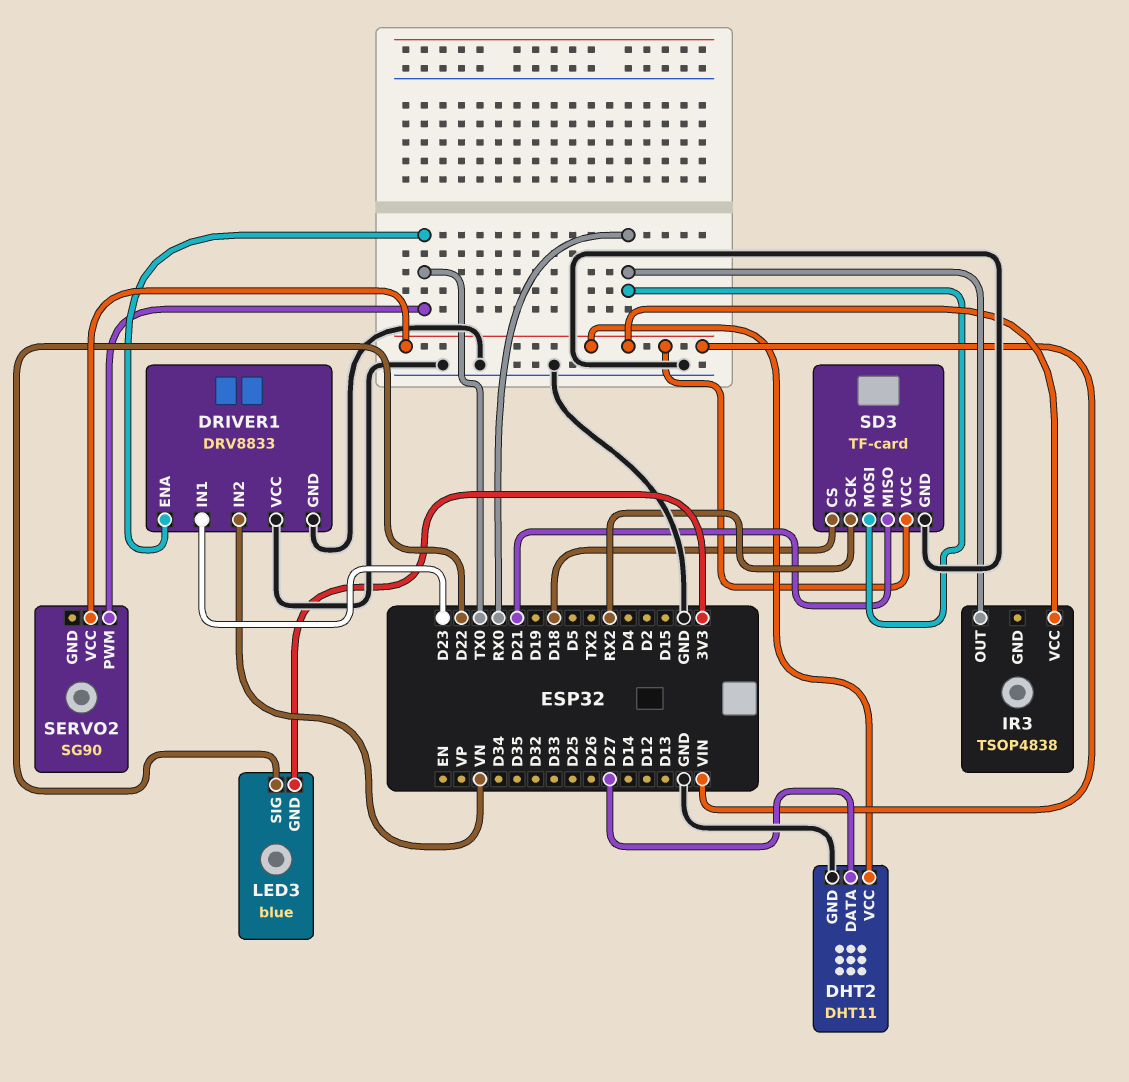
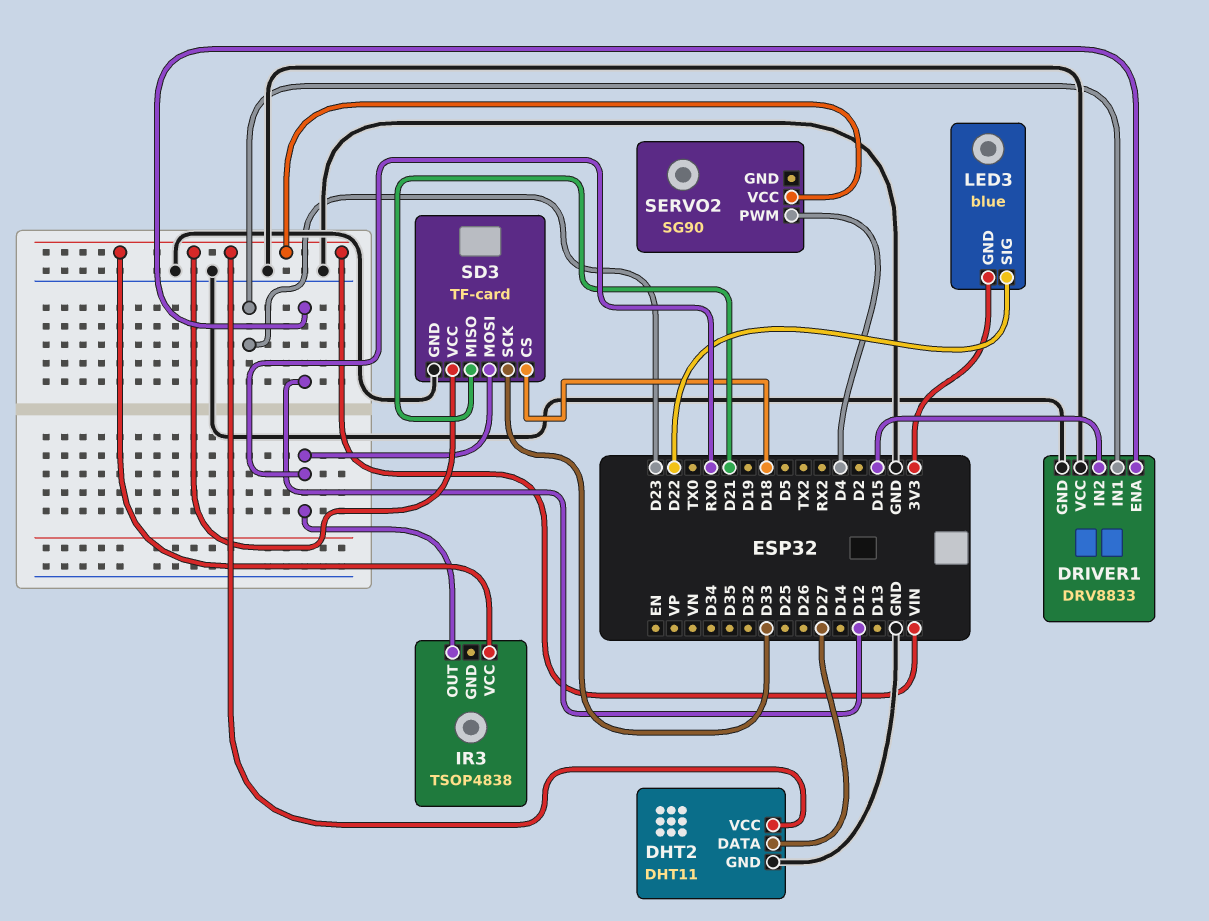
DRIVER1 pin ENA: TX0 -> D12
DRIVER1 pin IN2: VN -> D15
SD3 pin SCK: RX2 -> D33
SERVO2 pin PWM: TX0 -> D4

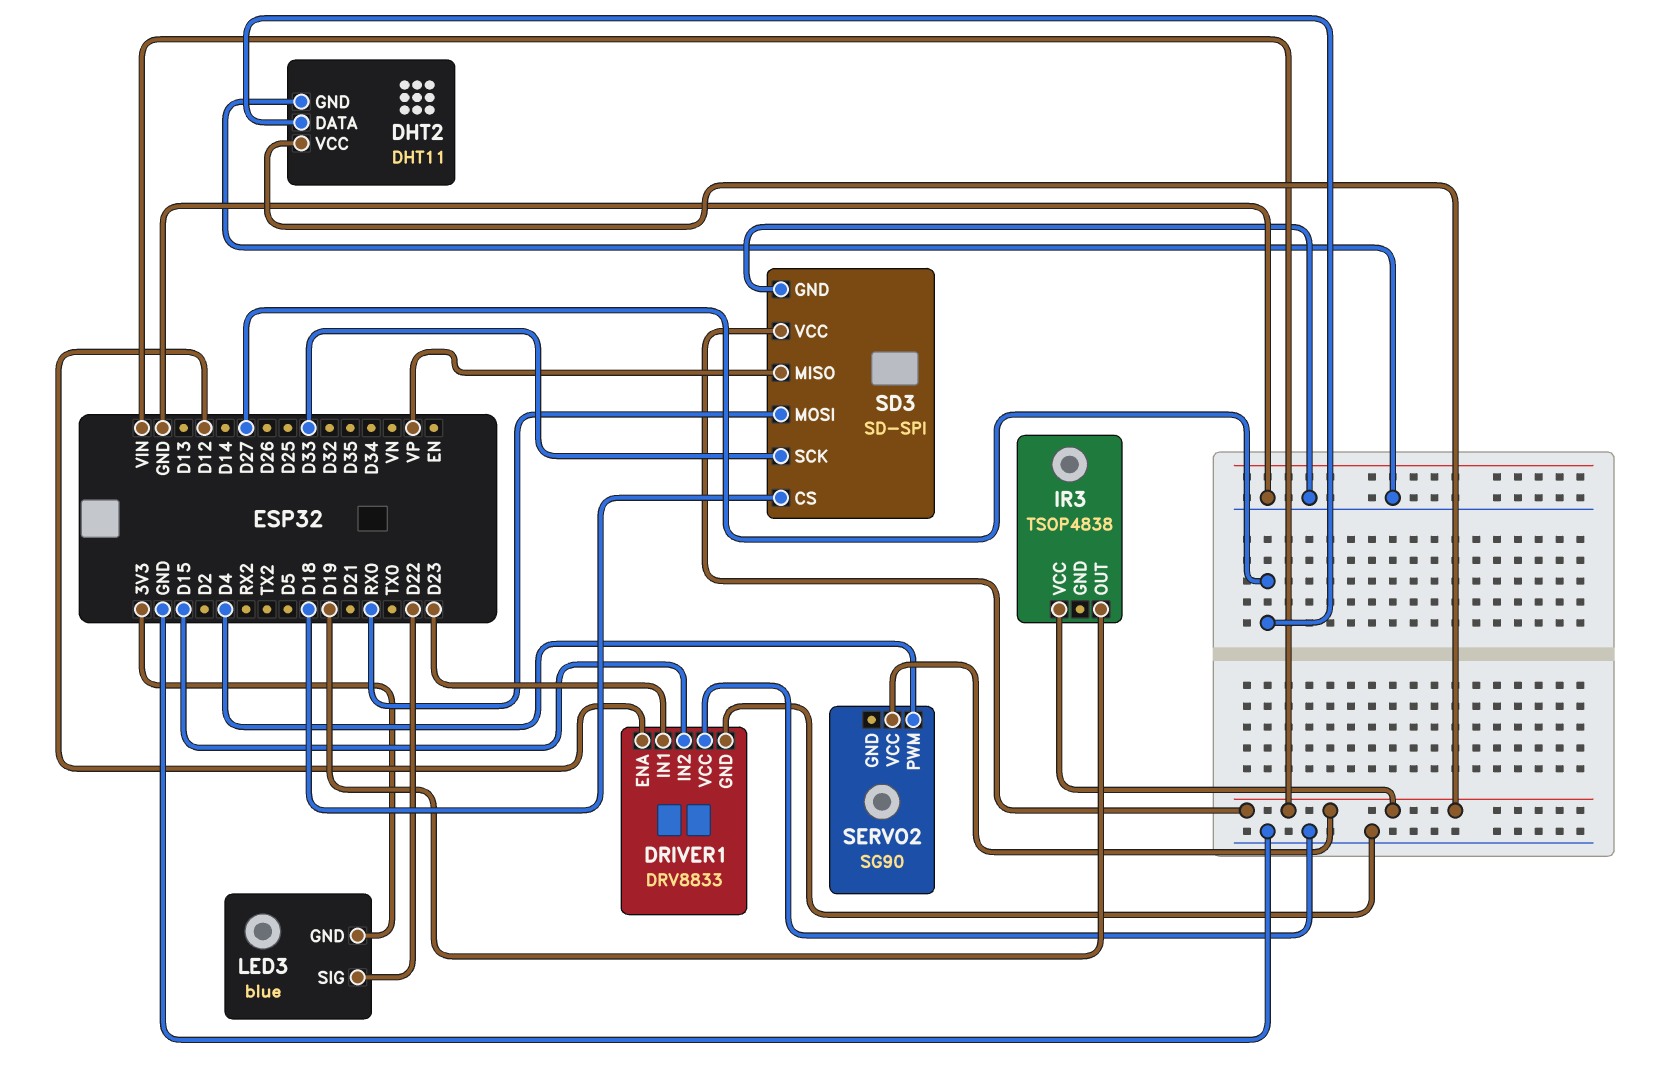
IR3 pin OUT: RX0 -> D19
SD3: TF-card -> SD-SPI
SD3 pin MISO: D21 -> VP

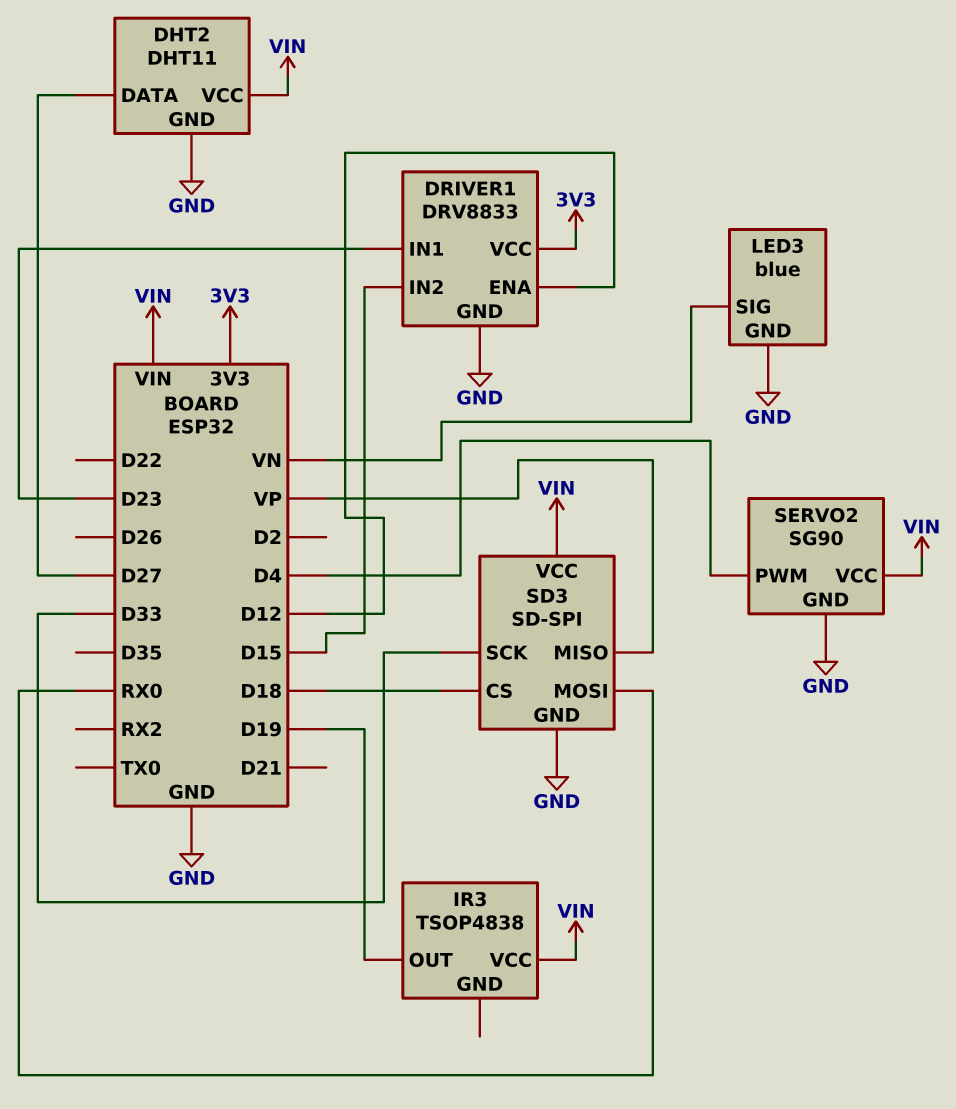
DRIVER1 pin VCC: GND -> 3V3
LED3 pin GND: 3V3 -> GND
LED3 pin SIG: D22 -> VN
SERVO2 pin GND: none -> GND

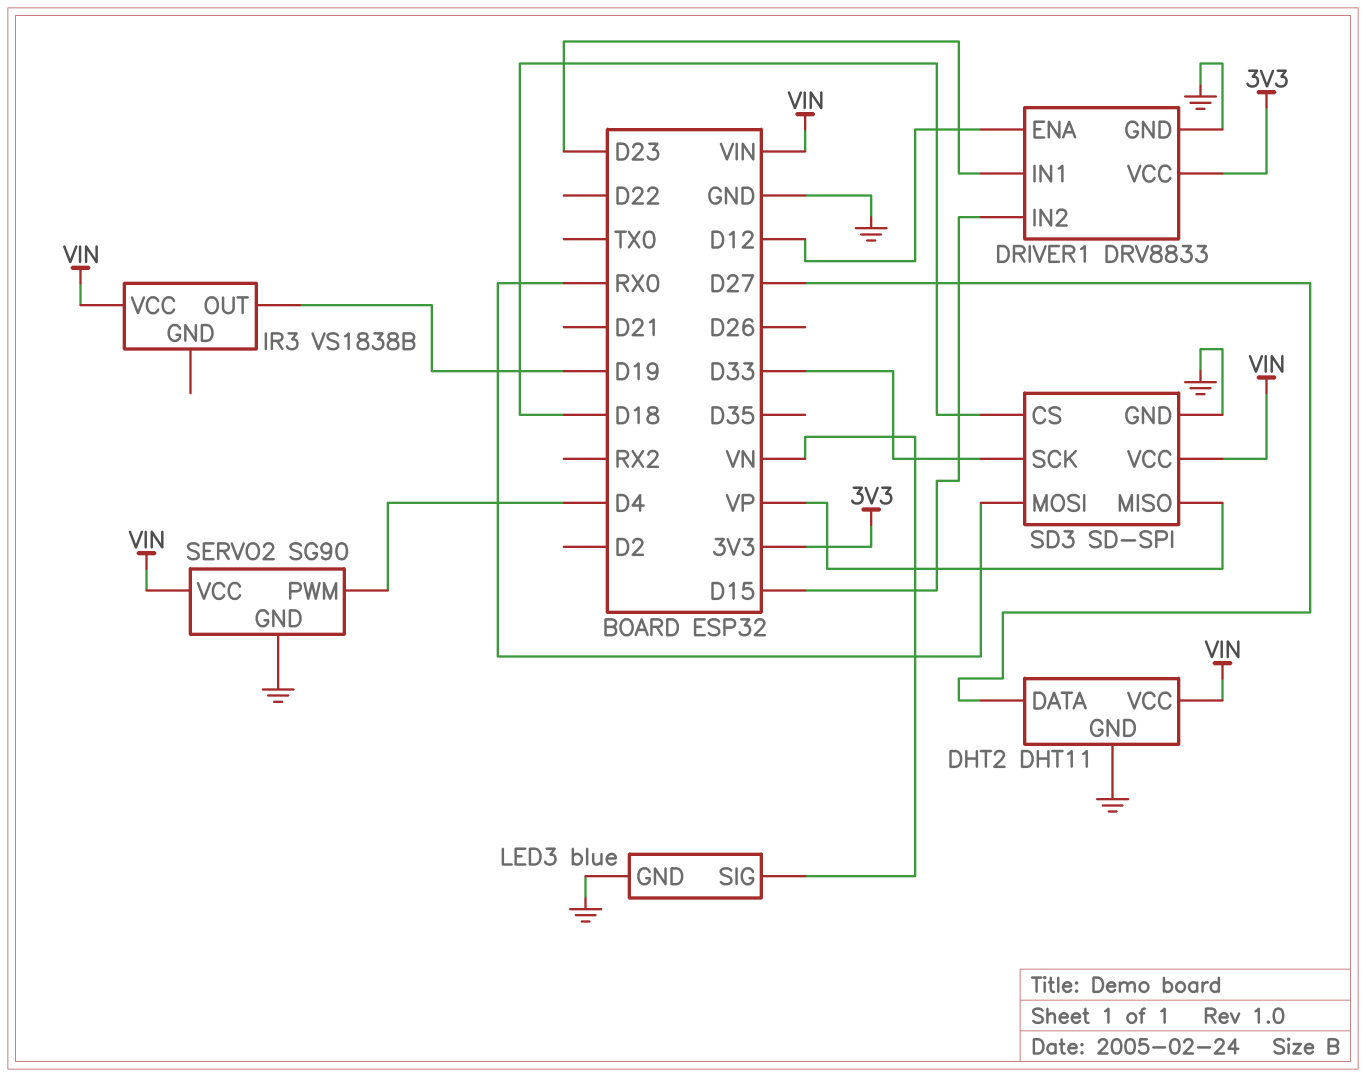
IR3: TSOP4838 -> VS1838B

